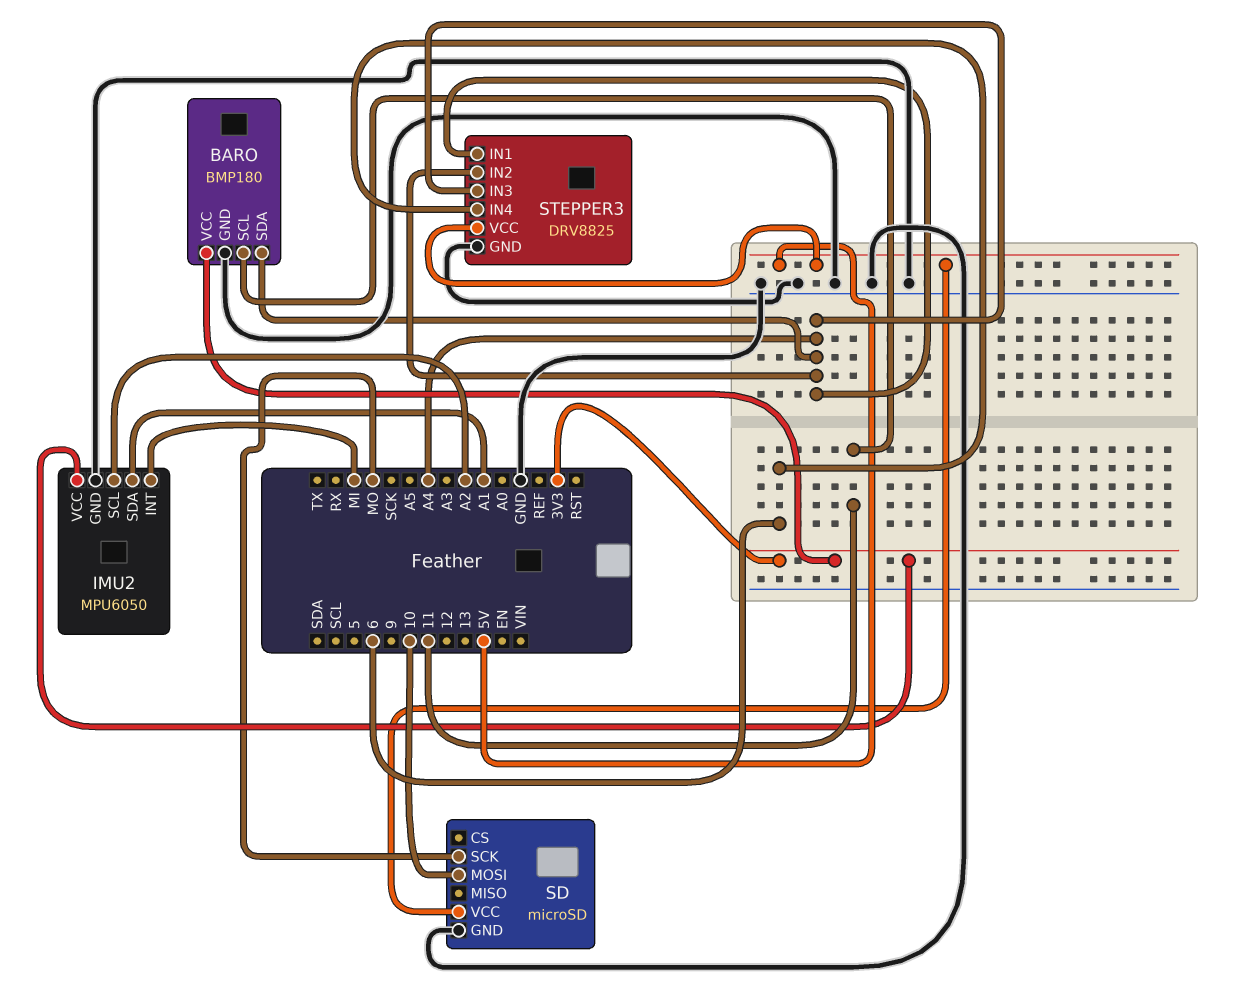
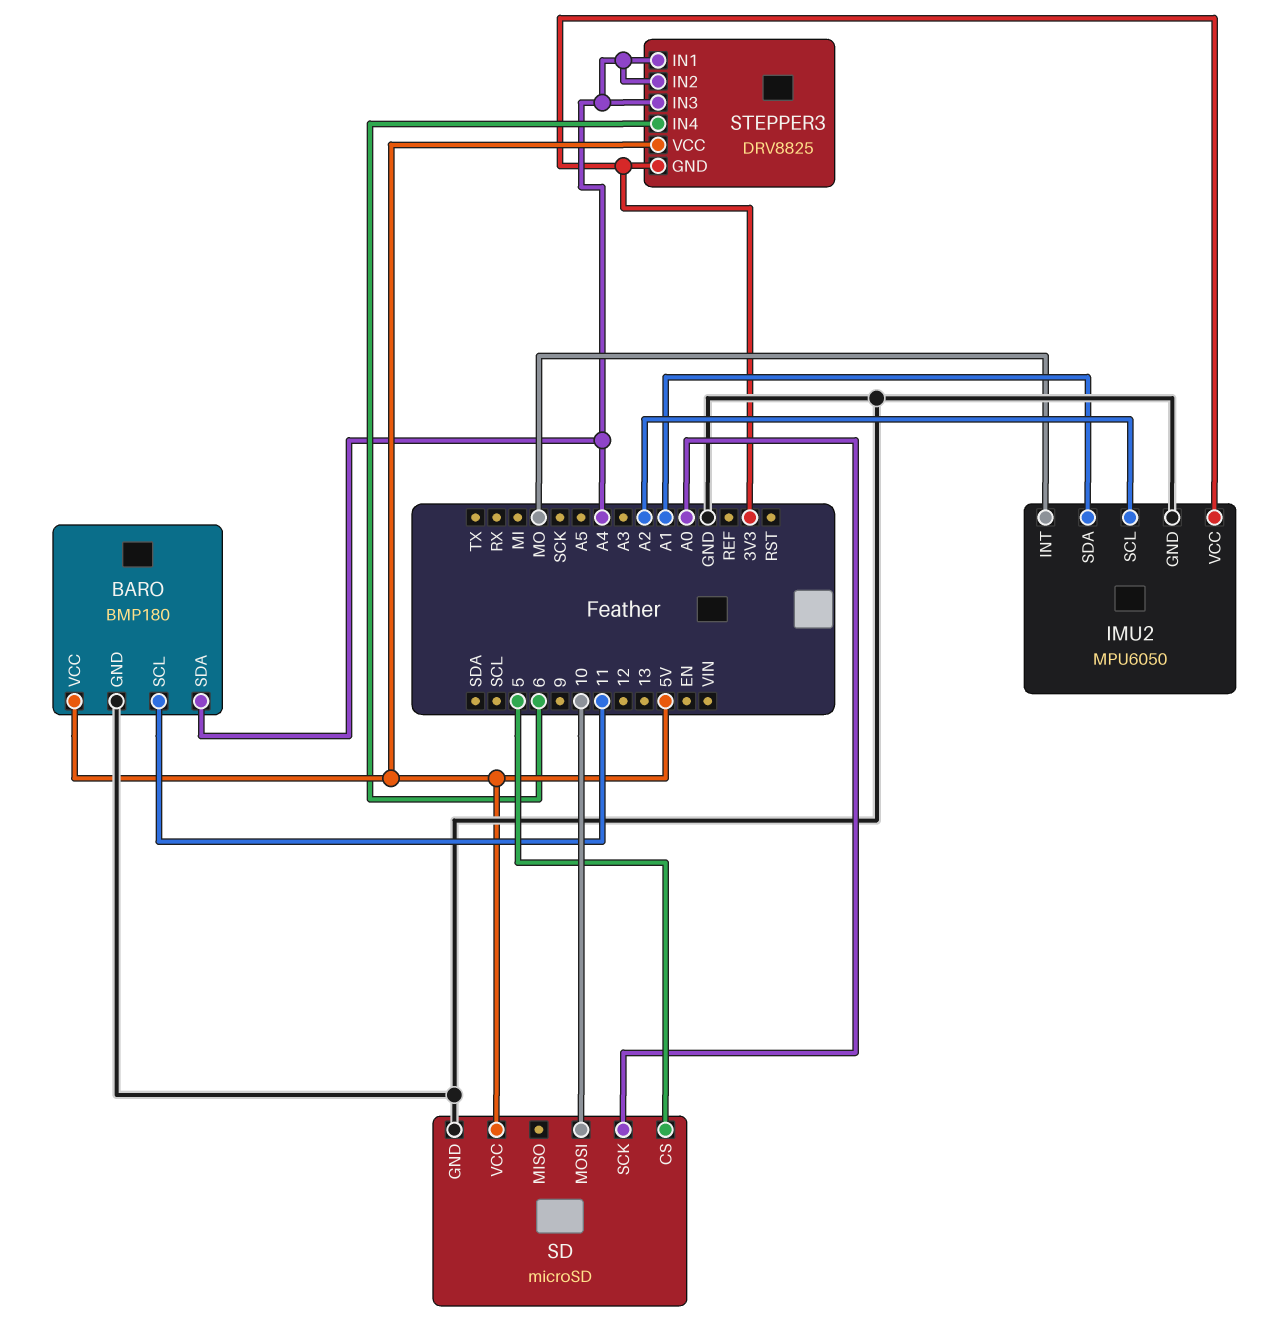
BARO pin VCC: 3V3 -> 5V
IMU2 pin INT: MI -> MO
SD pin CS: none -> 5
SD pin SCK: MO -> A0
STEPPER3 pin GND: GND -> 3V3

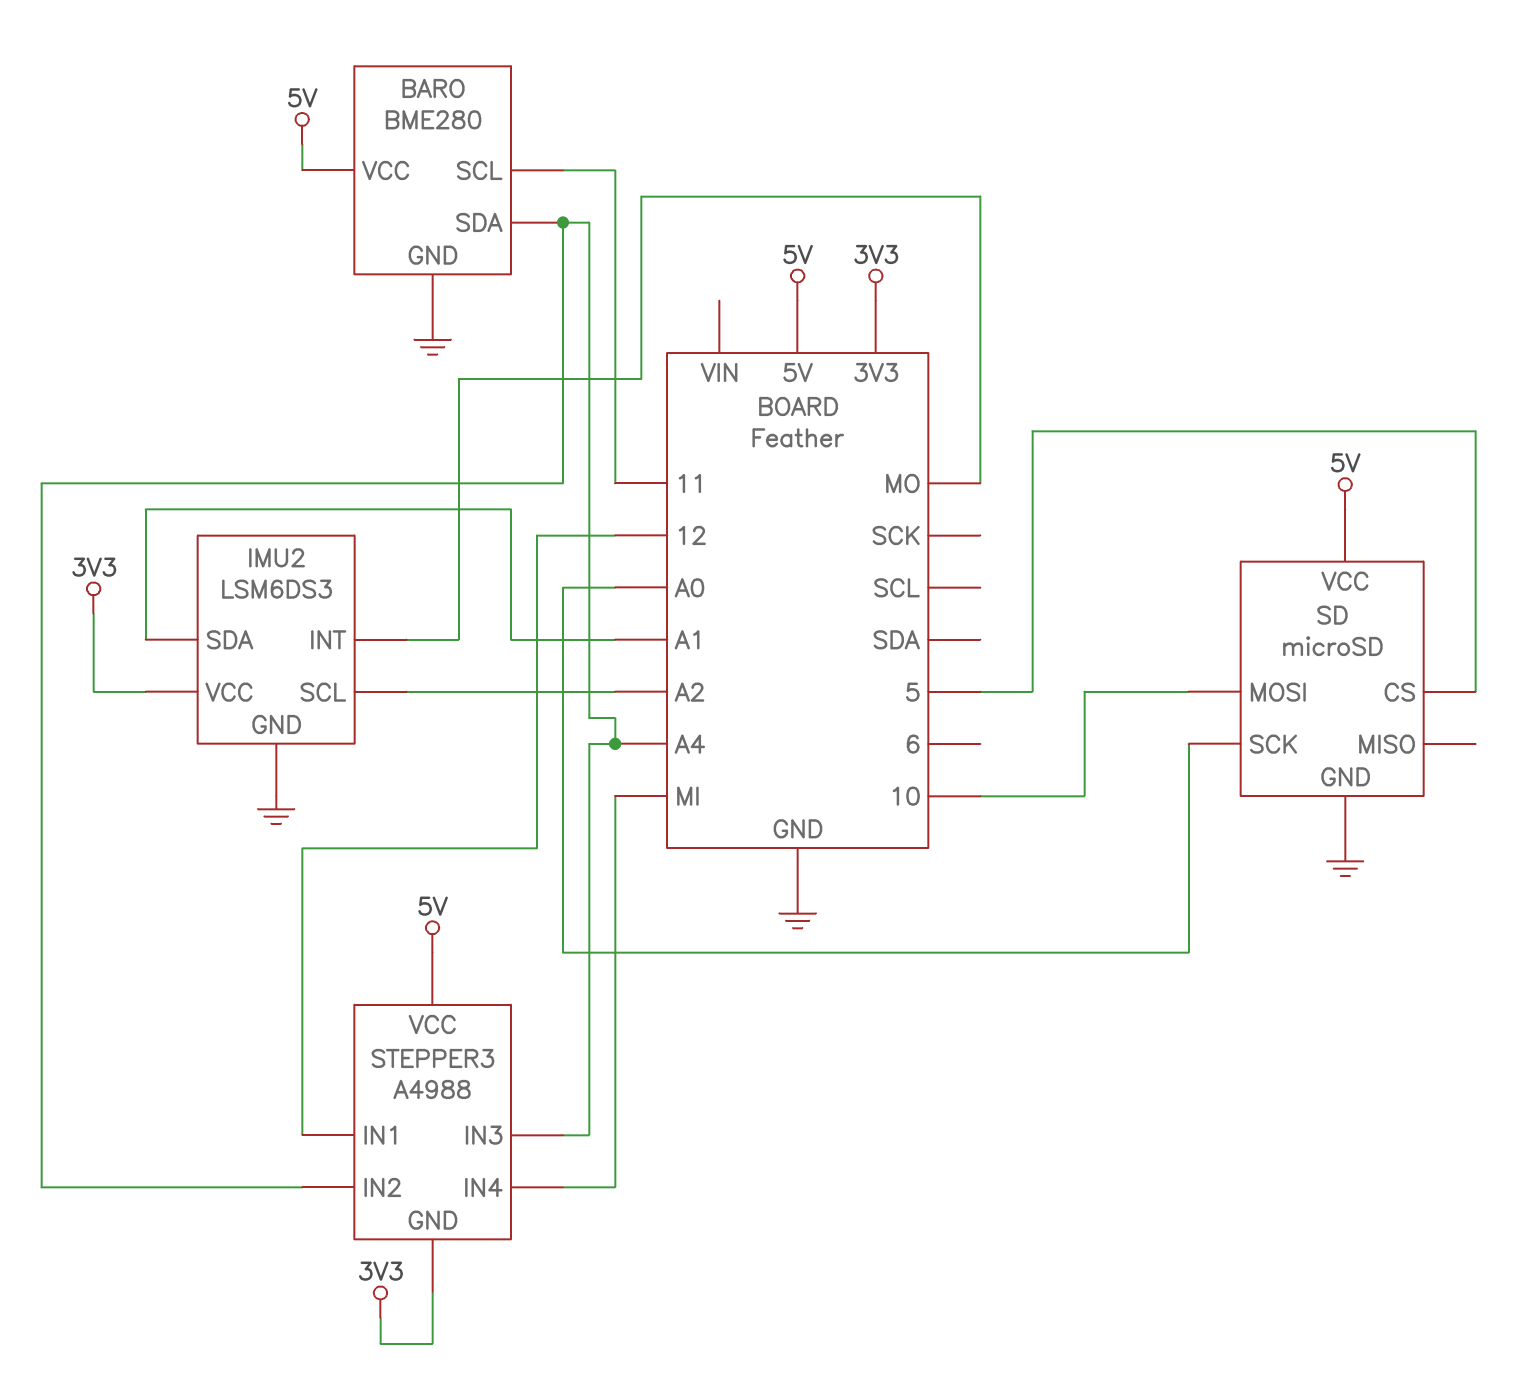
BARO: BMP180 -> BME280
IMU2: MPU6050 -> LSM6DS3
STEPPER3: DRV8825 -> A4988
STEPPER3 pin IN1: A4 -> 12
STEPPER3 pin IN4: 6 -> MI

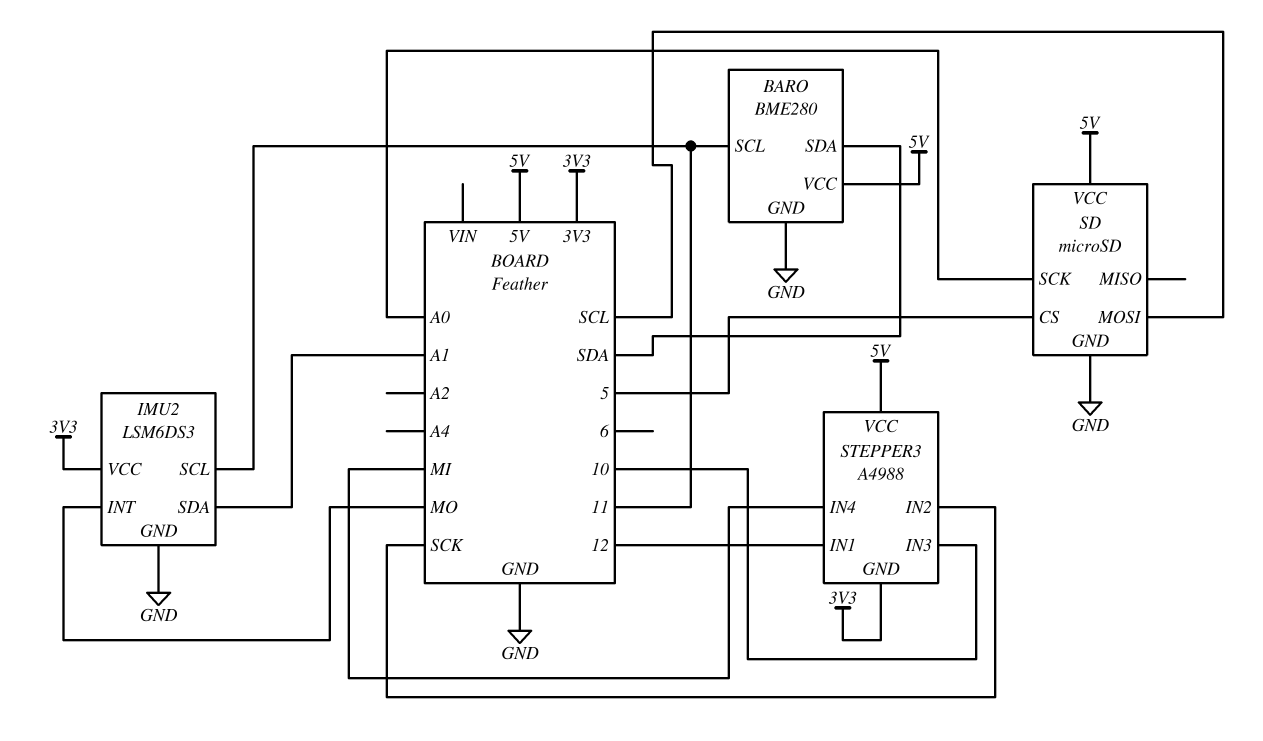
BARO pin SDA: A4 -> SDA
IMU2 pin SCL: A2 -> 11
SD pin MOSI: 10 -> SCL
STEPPER3 pin IN2: A4 -> SCK
STEPPER3 pin IN3: A4 -> 10

